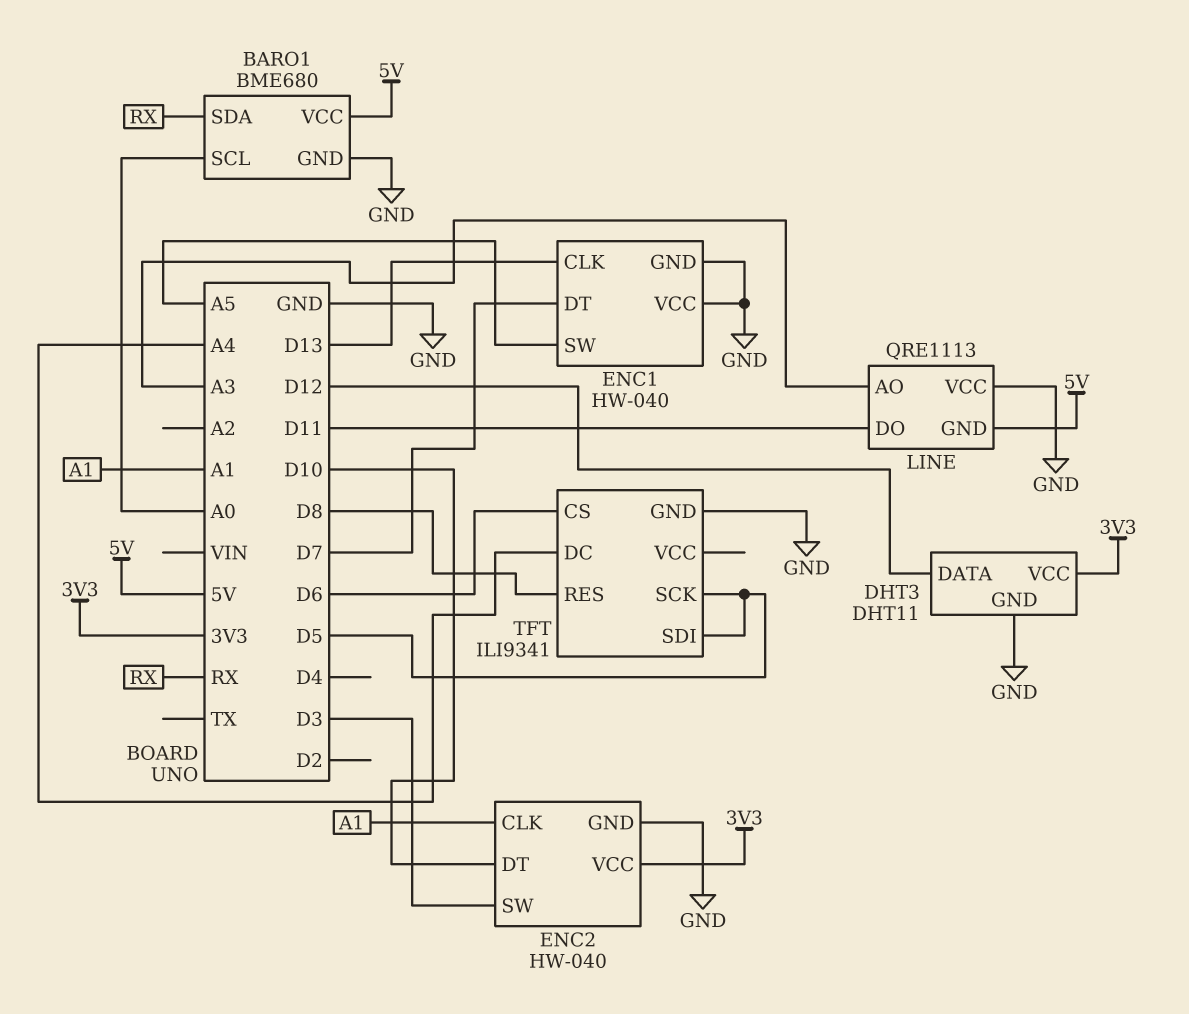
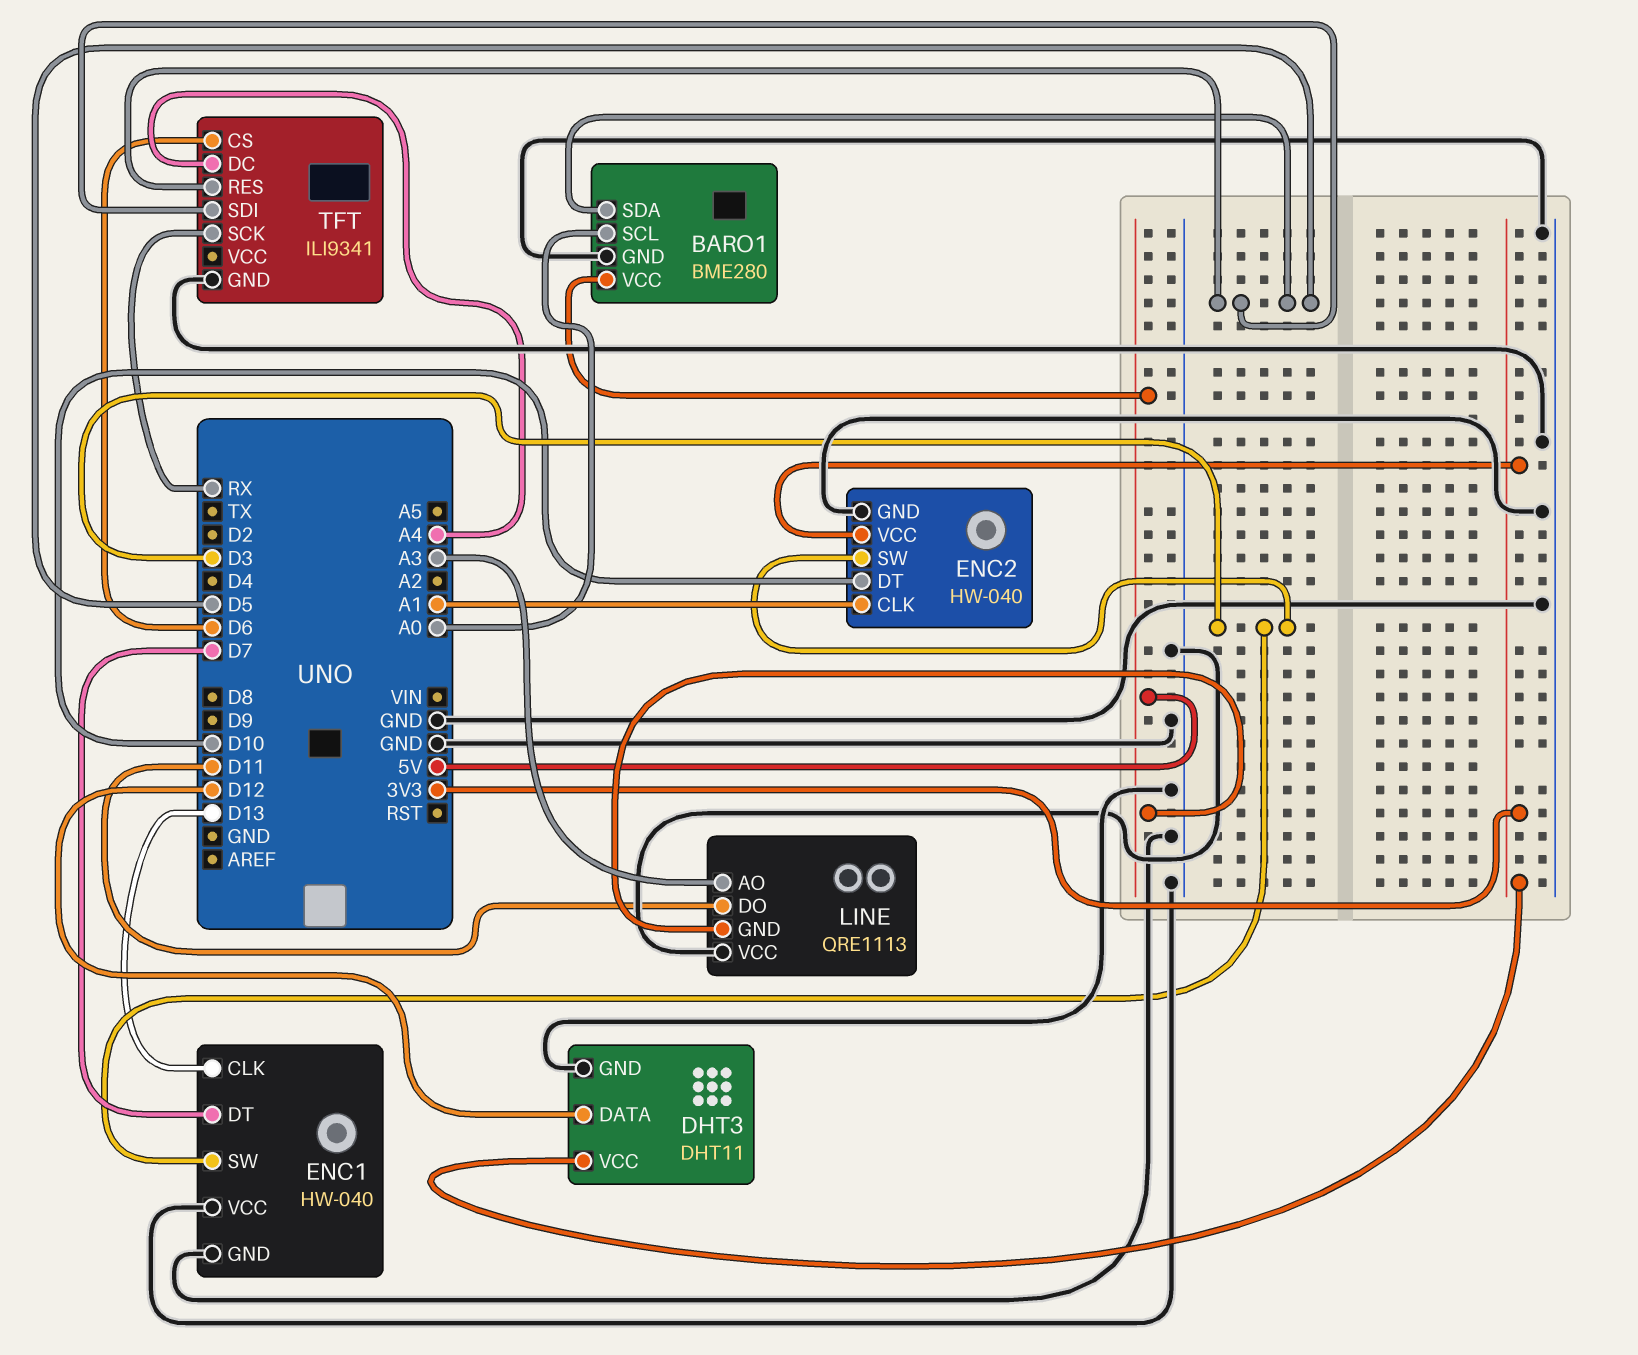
BARO1: BME680 -> BME280
BARO1 pin SDA: RX -> D5
ENC1 pin SW: A5 -> D3
TFT pin RES: D8 -> D5
TFT pin SCK: D5 -> RX

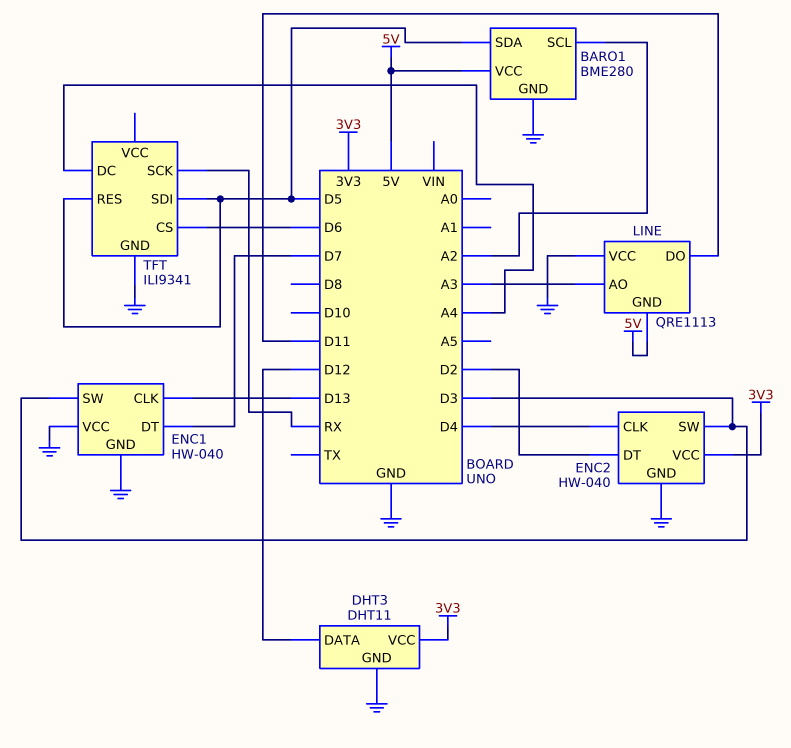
BARO1 pin SCL: A0 -> A2
ENC2 pin CLK: A1 -> D4
ENC2 pin DT: D10 -> D2

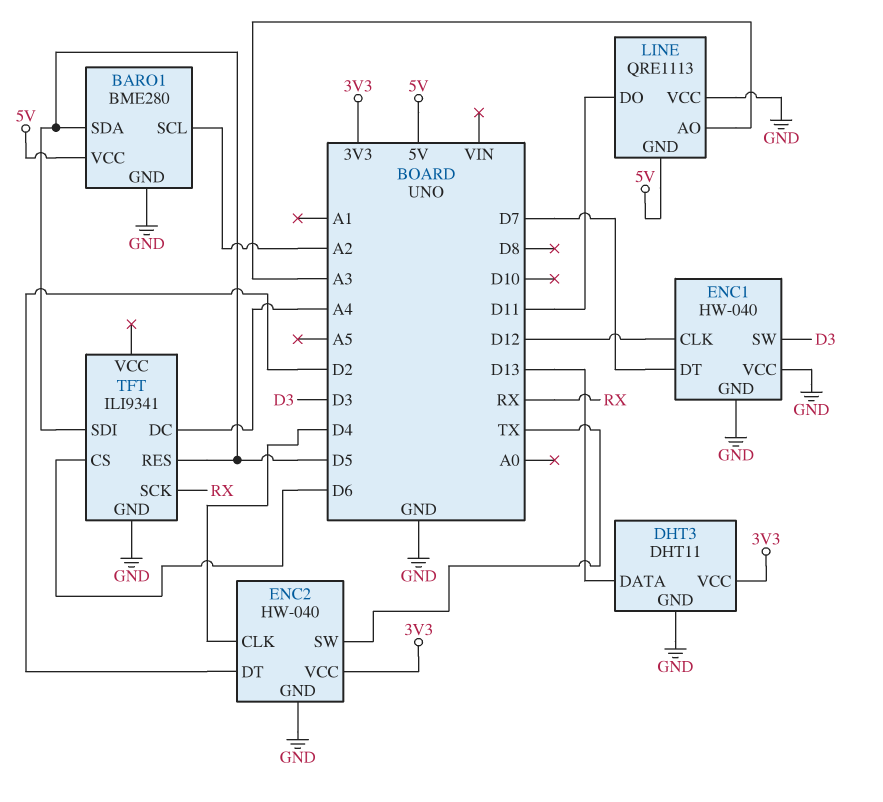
DHT3 pin DATA: D12 -> D13
ENC1 pin CLK: D13 -> D12
ENC2 pin SW: D3 -> TX

